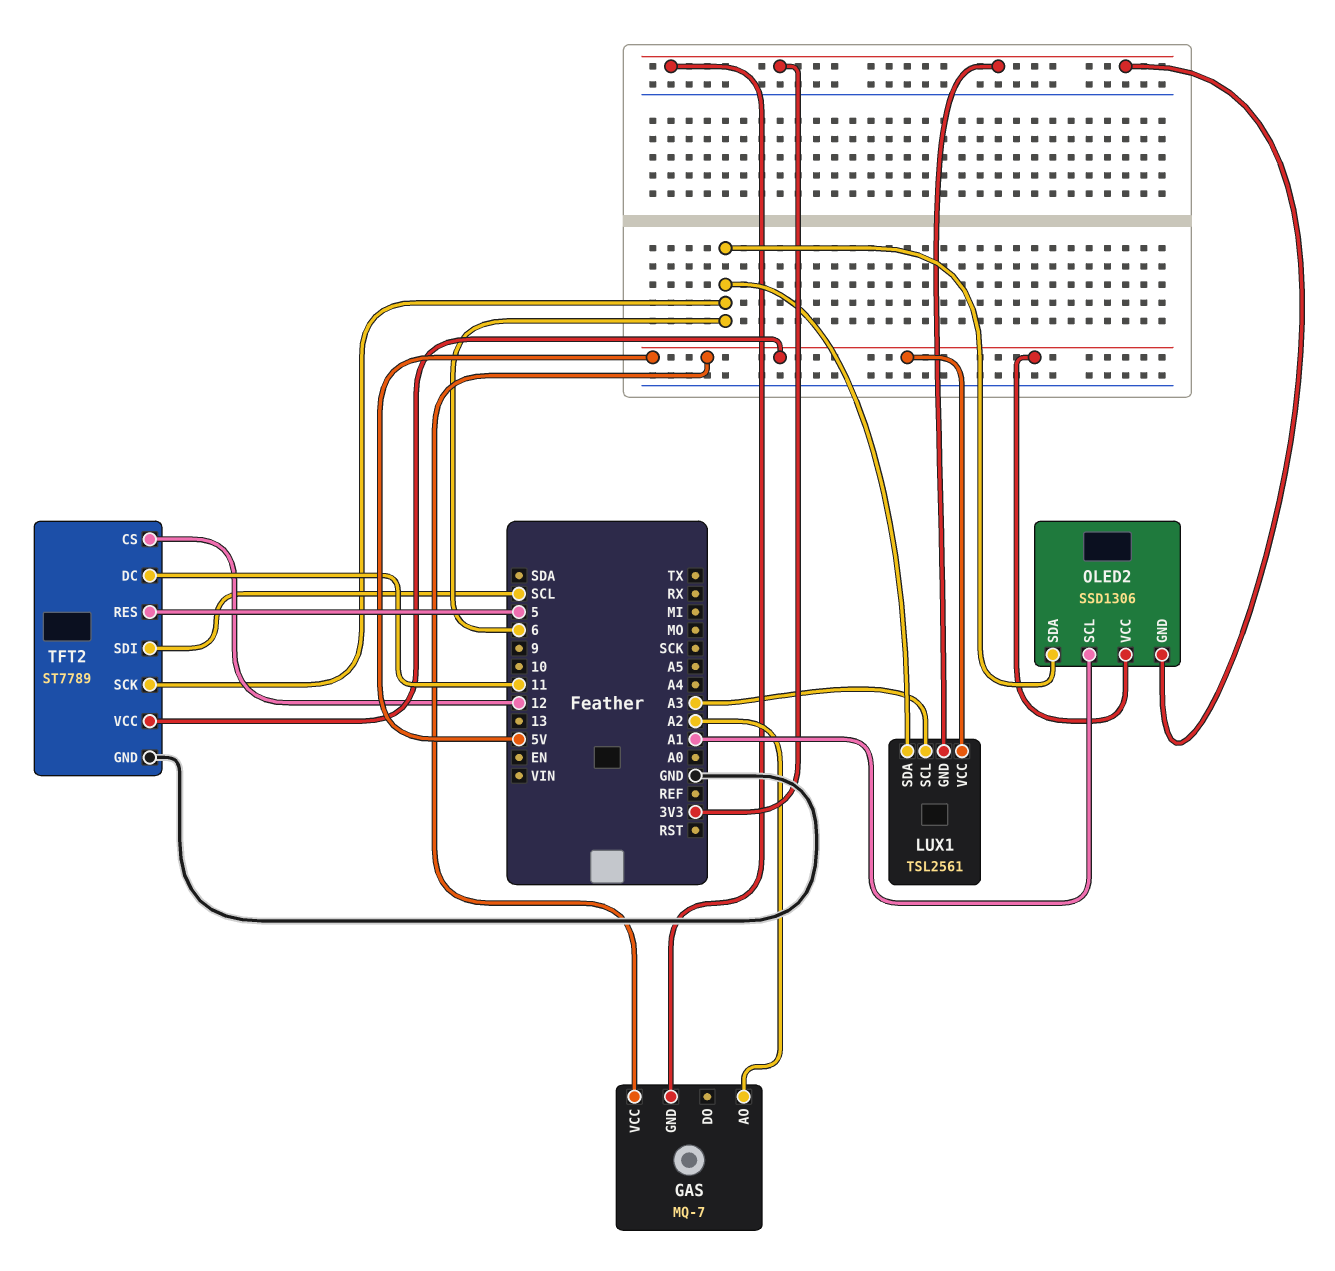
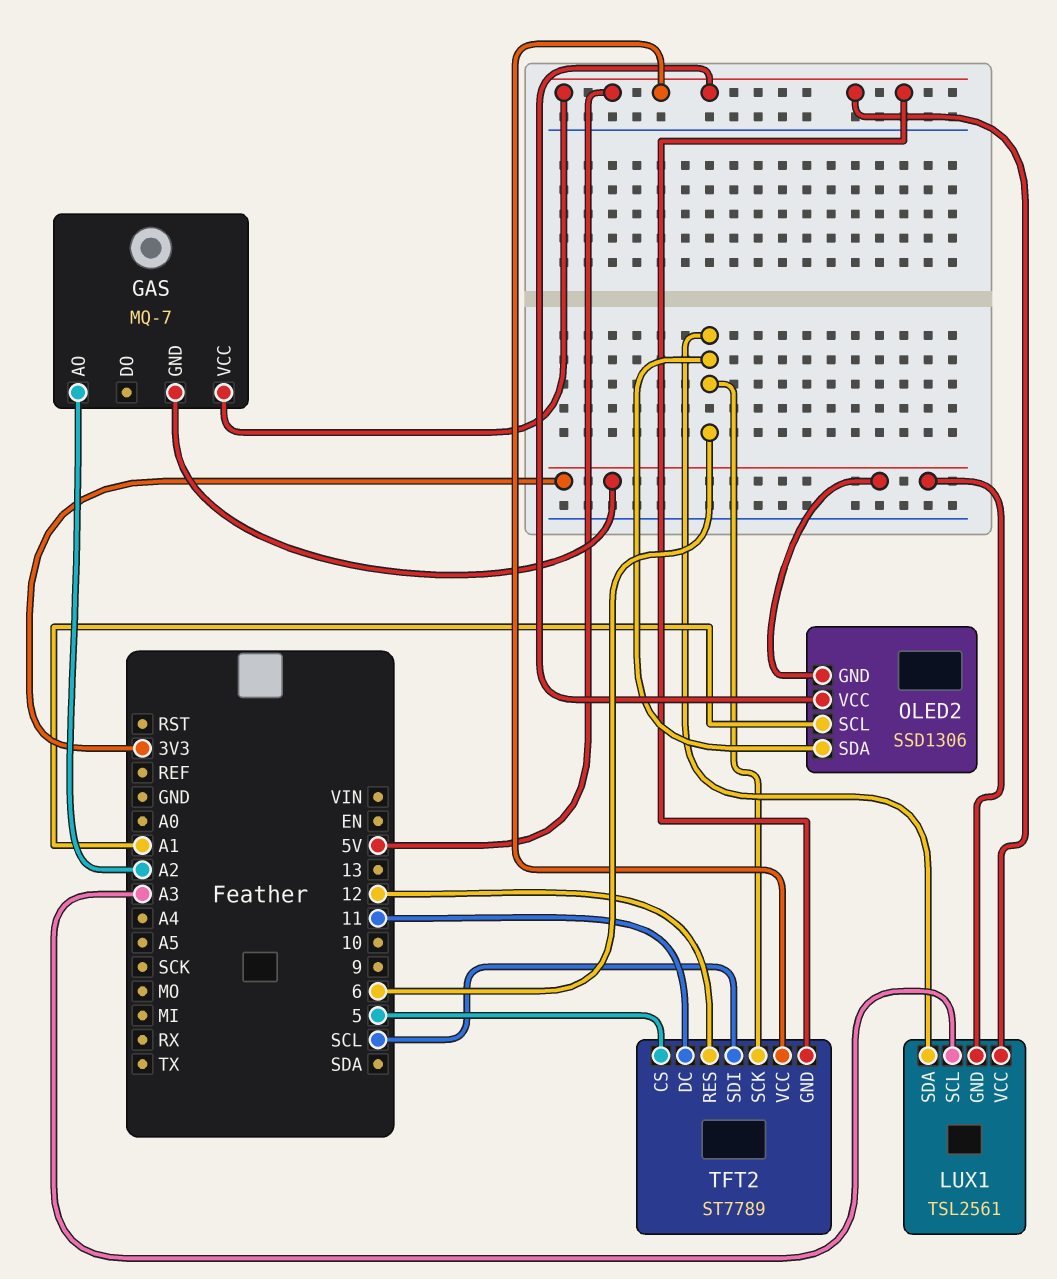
TFT2 pin CS: 12 -> 5
TFT2 pin GND: GND -> 5V
TFT2 pin RES: 5 -> 12

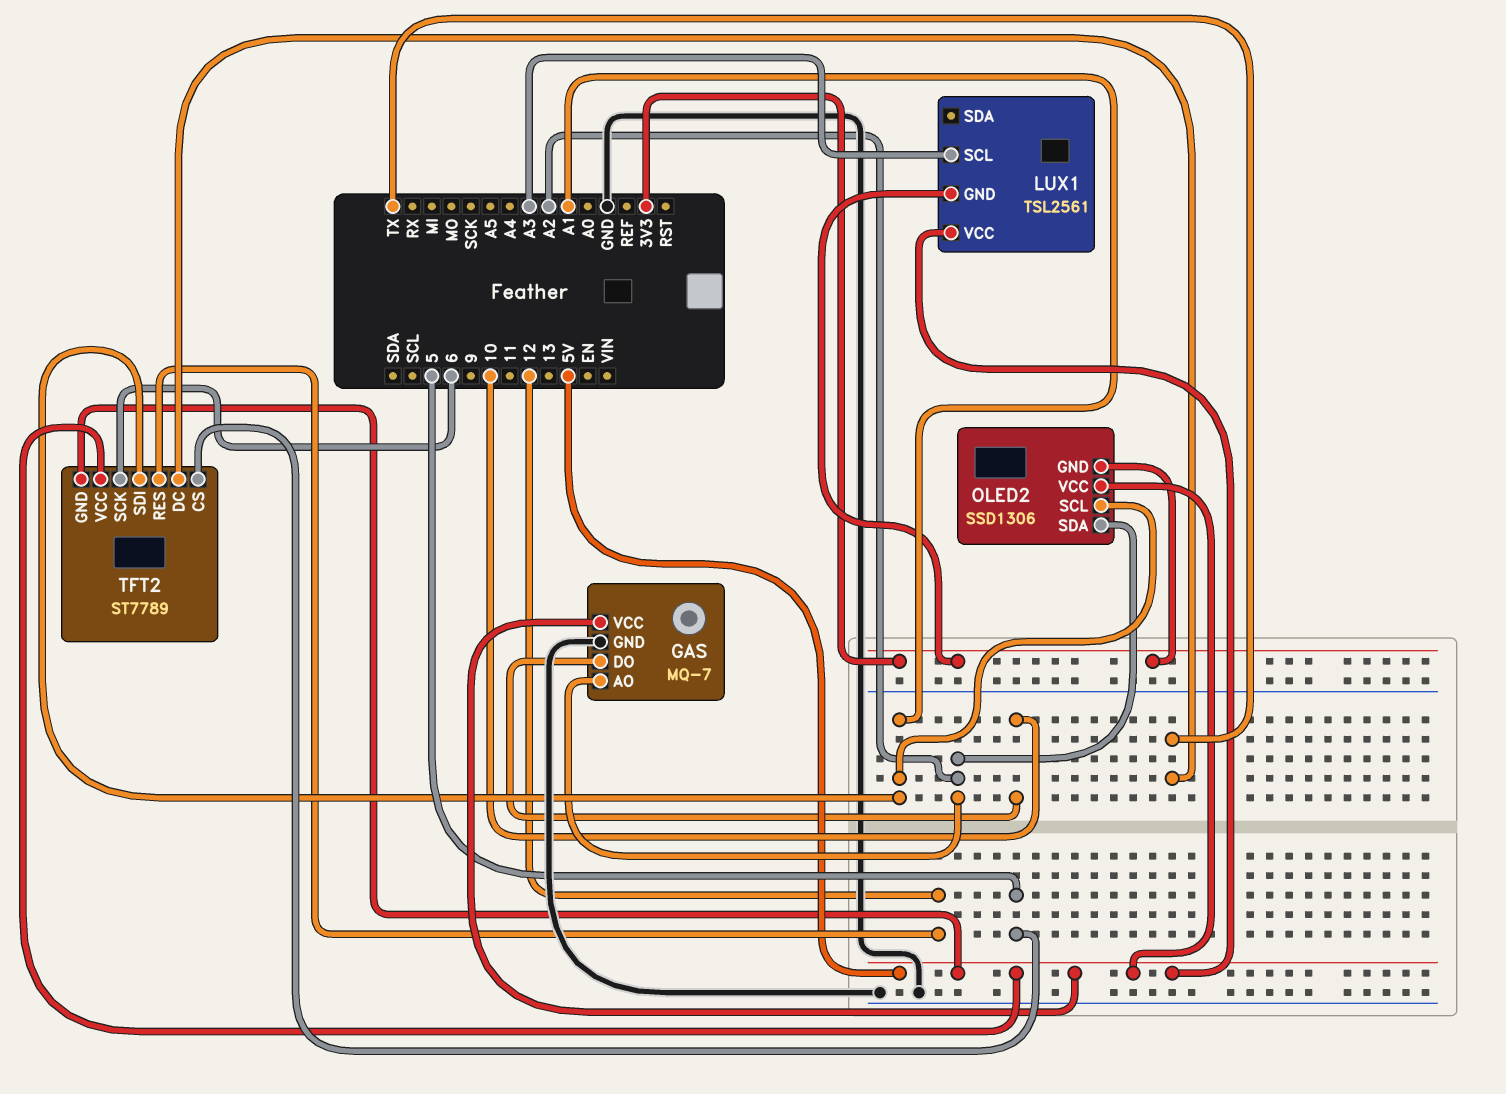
GAS pin DO: none -> 10
GAS pin GND: 3V3 -> GND
LUX1 pin SDA: 6 -> none
OLED2 pin SDA: 6 -> A2
TFT2 pin DC: 11 -> TX
TFT2 pin SDI: SCL -> A1

